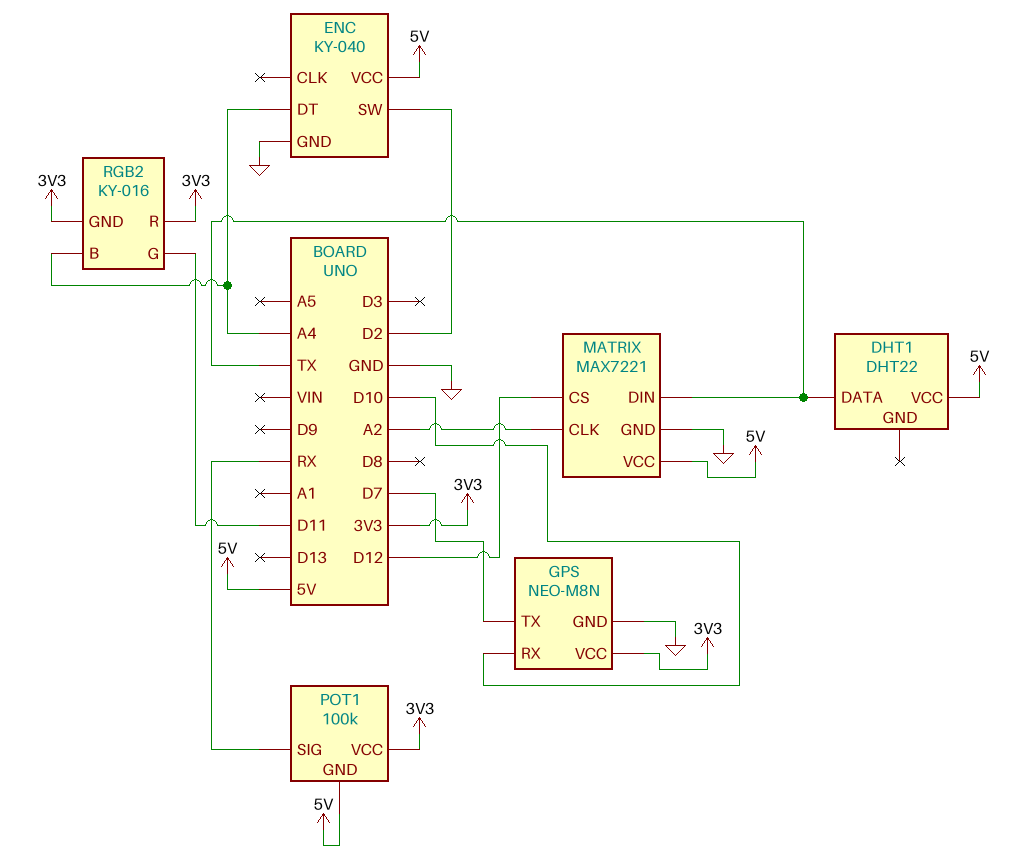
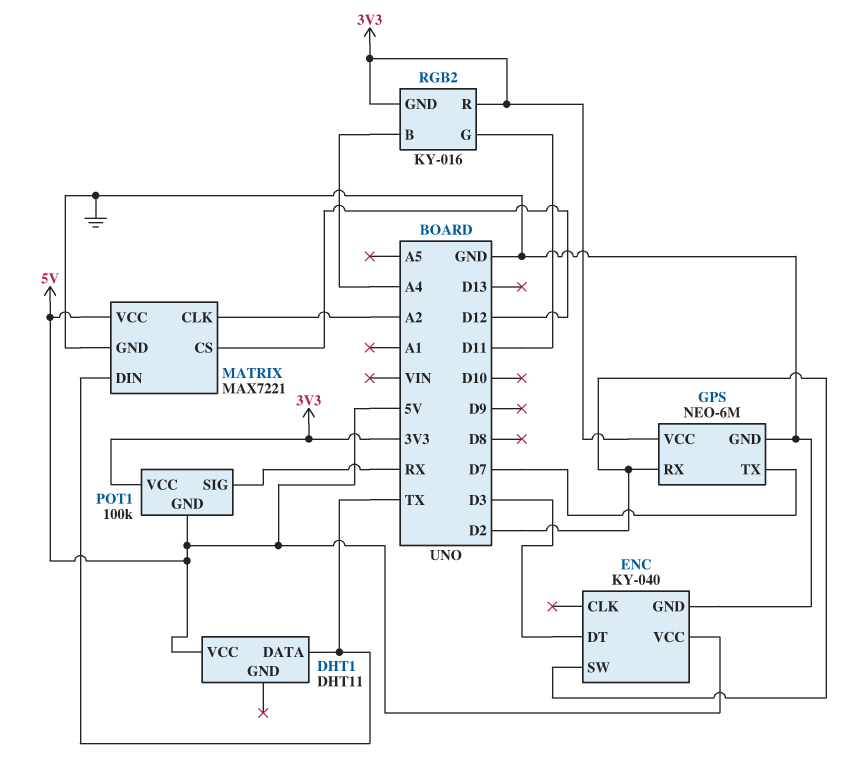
DHT1: DHT22 -> DHT11
ENC pin DT: A4 -> D3
GPS: NEO-M8N -> NEO-6M
GPS pin RX: D10 -> D2

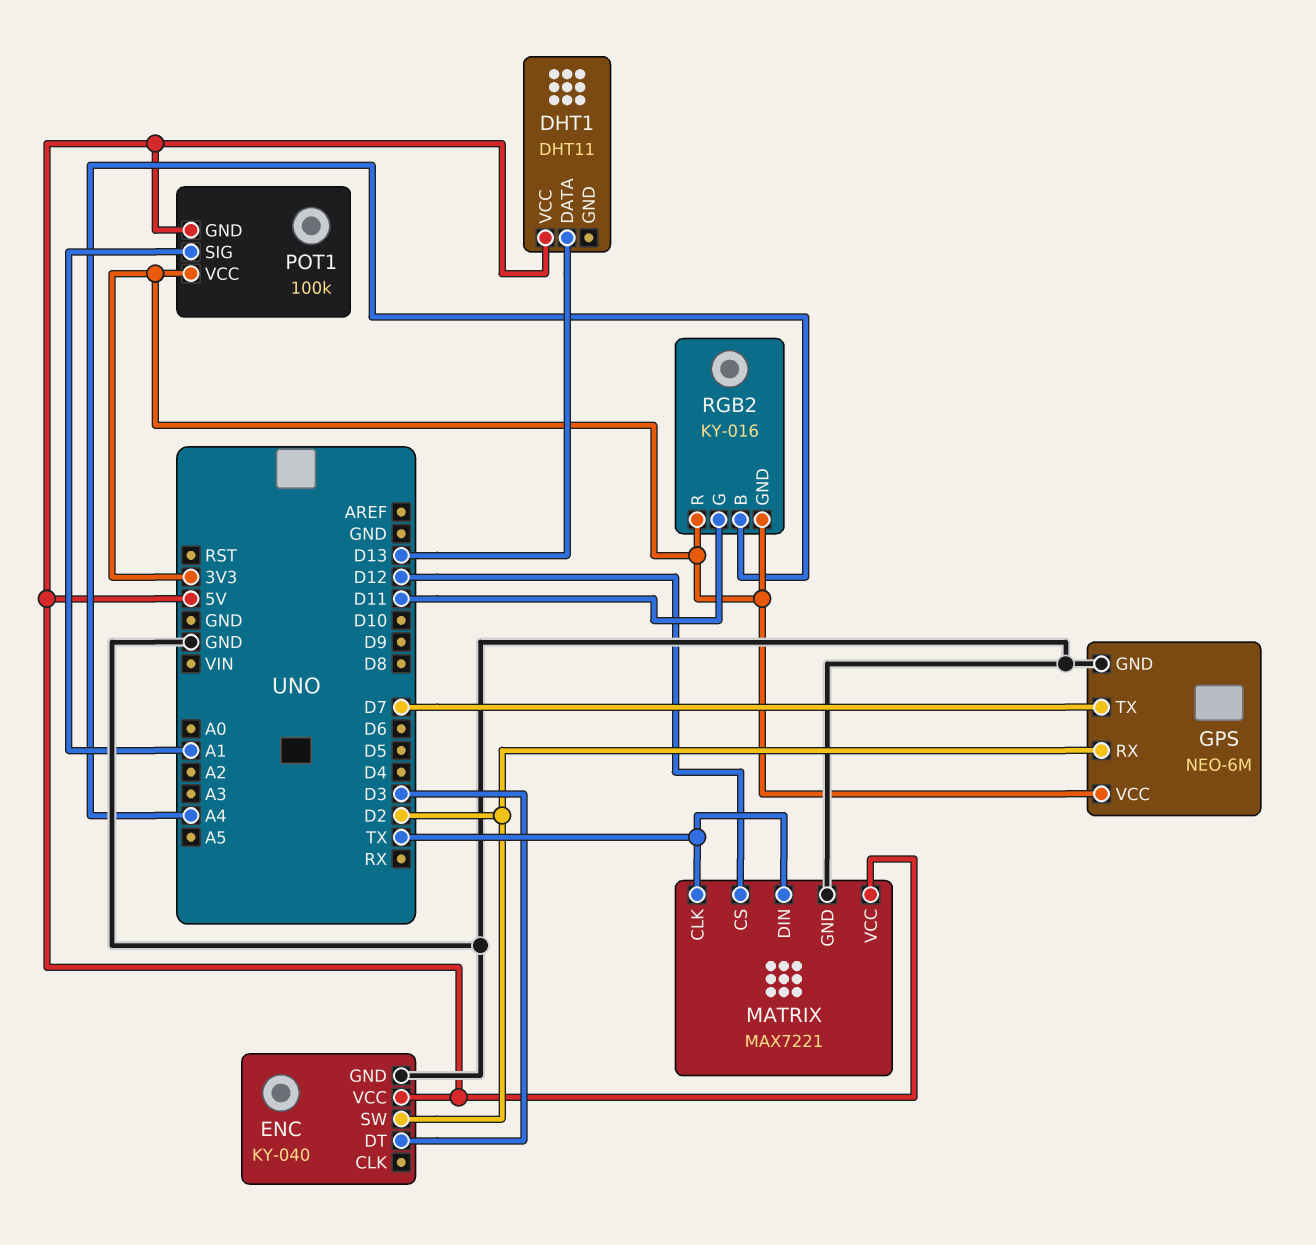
DHT1 pin DATA: TX -> D13
MATRIX pin CLK: A2 -> TX
POT1 pin SIG: RX -> A1

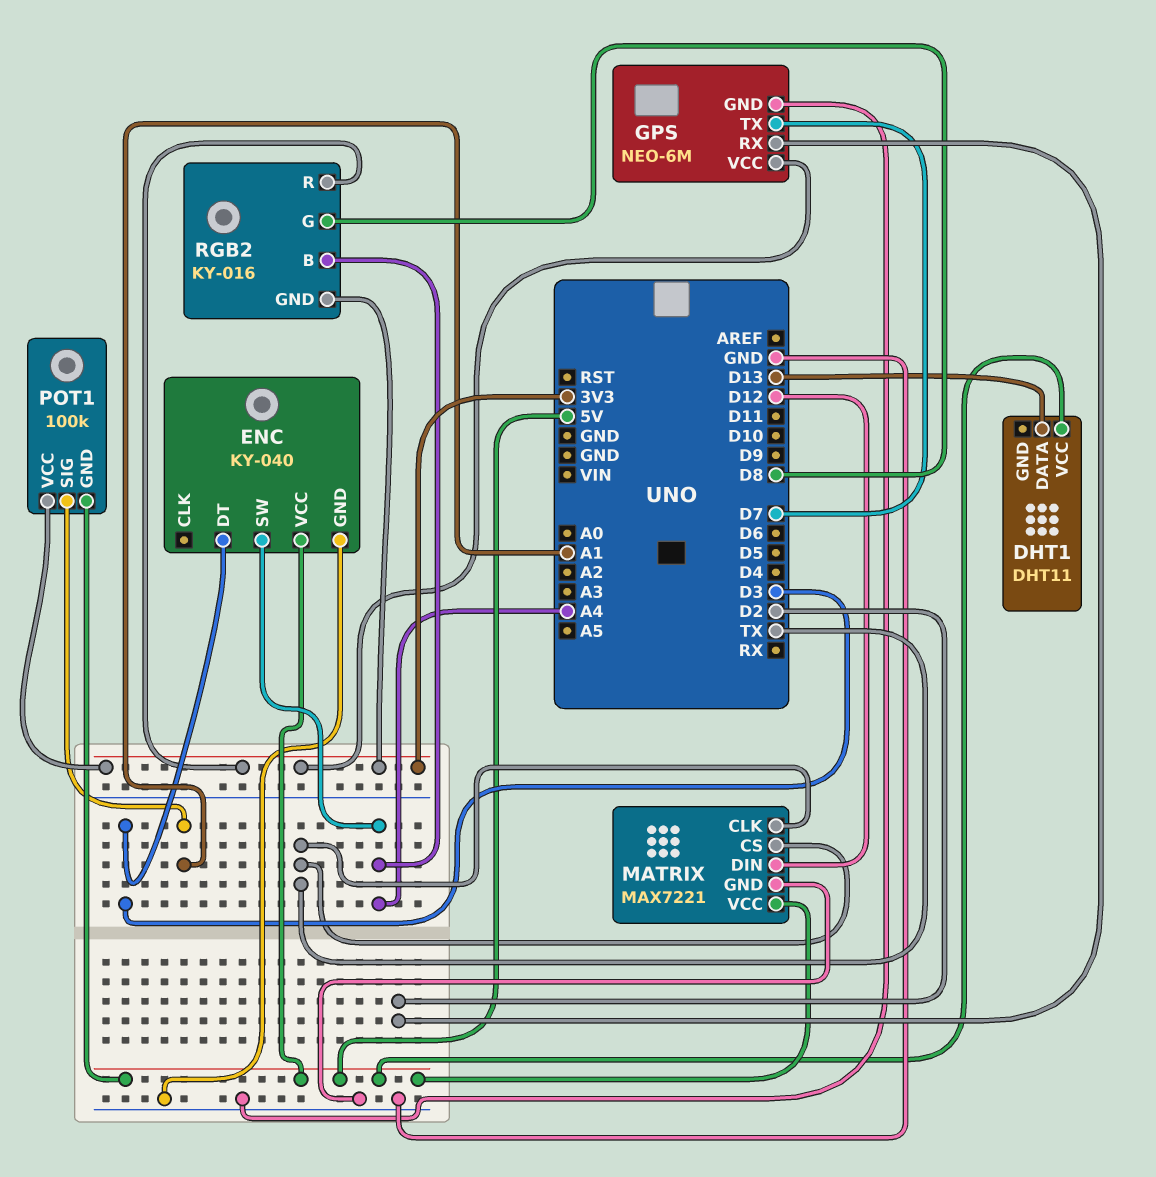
ENC pin SW: D2 -> A4
MATRIX pin CS: D12 -> TX
MATRIX pin DIN: TX -> D12
RGB2 pin G: D11 -> D8

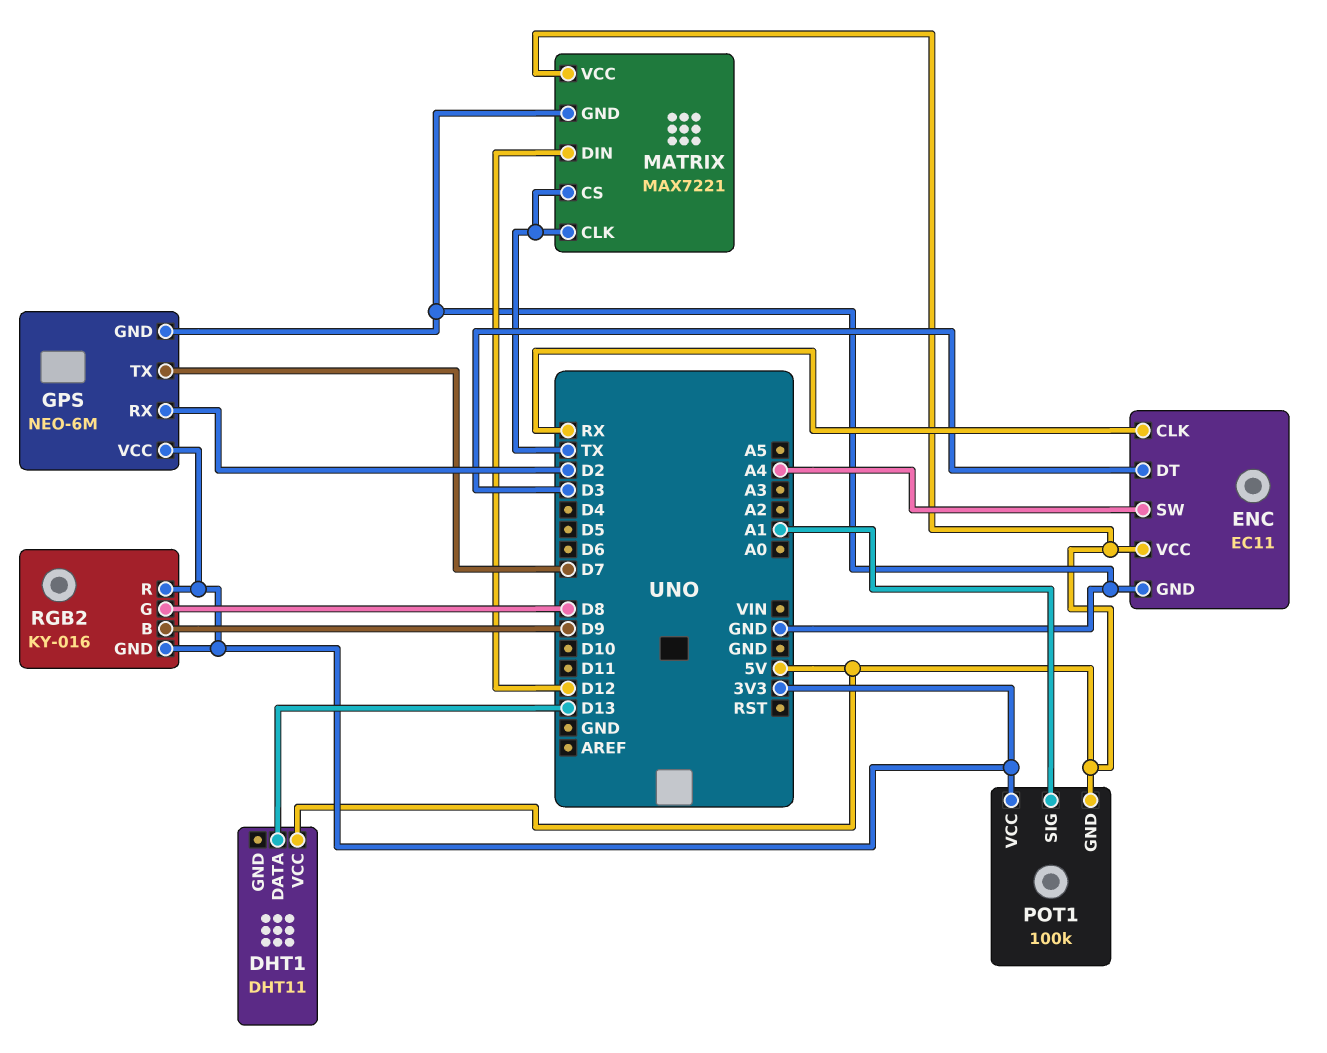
ENC: KY-040 -> EC11
ENC pin CLK: none -> RX
RGB2 pin B: A4 -> D9

